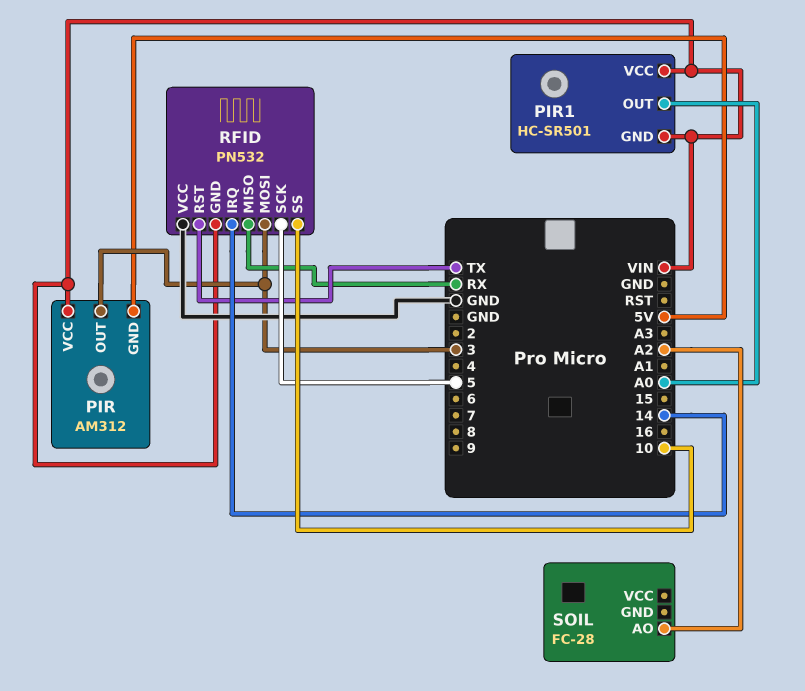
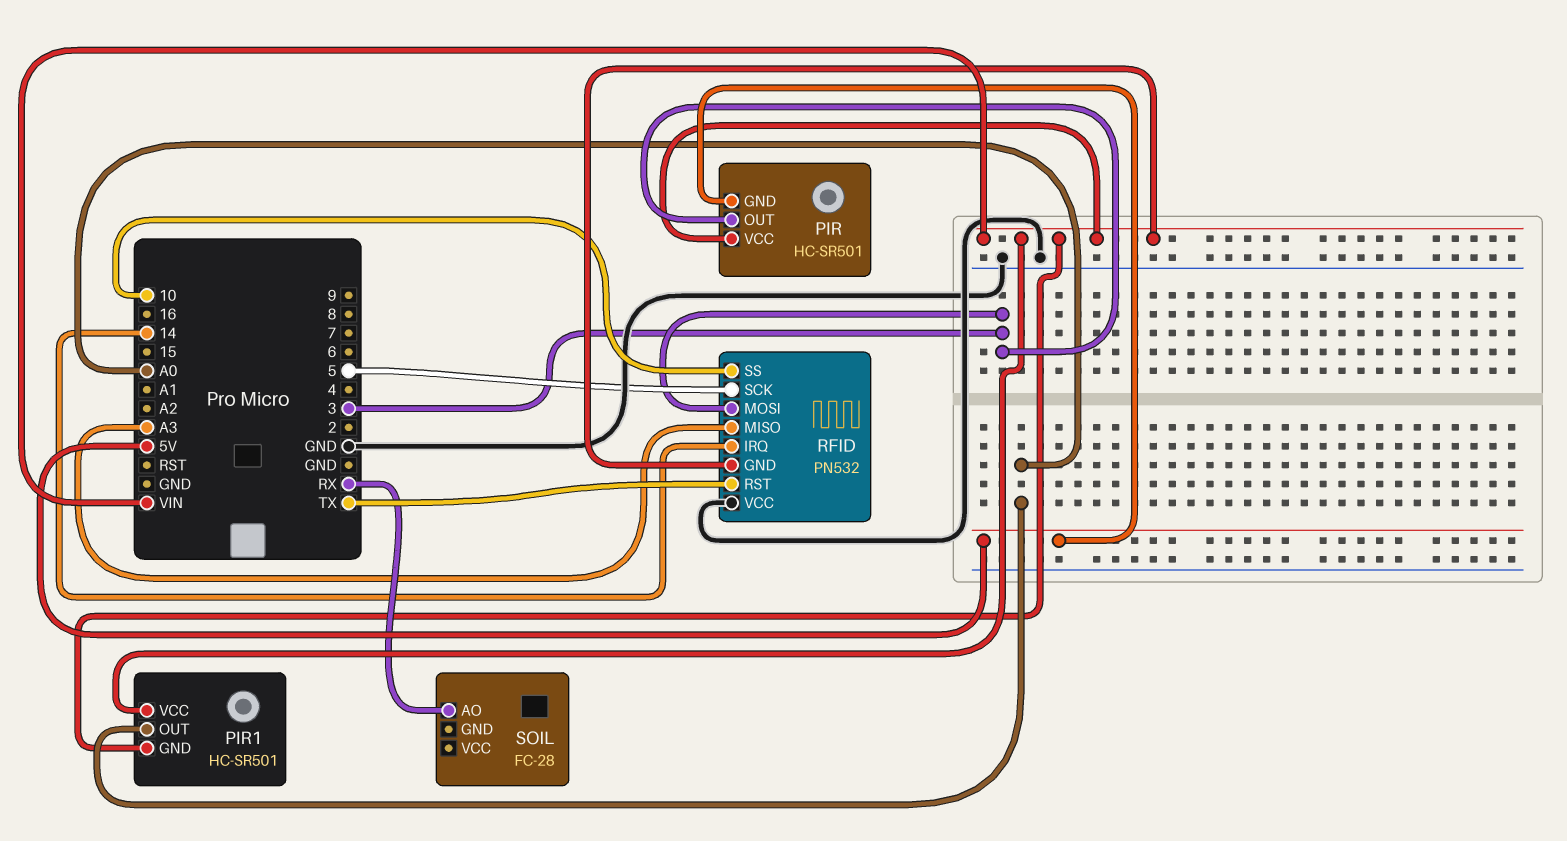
PIR: AM312 -> HC-SR501
RFID pin MISO: RX -> A3
SOIL pin AO: A2 -> RX

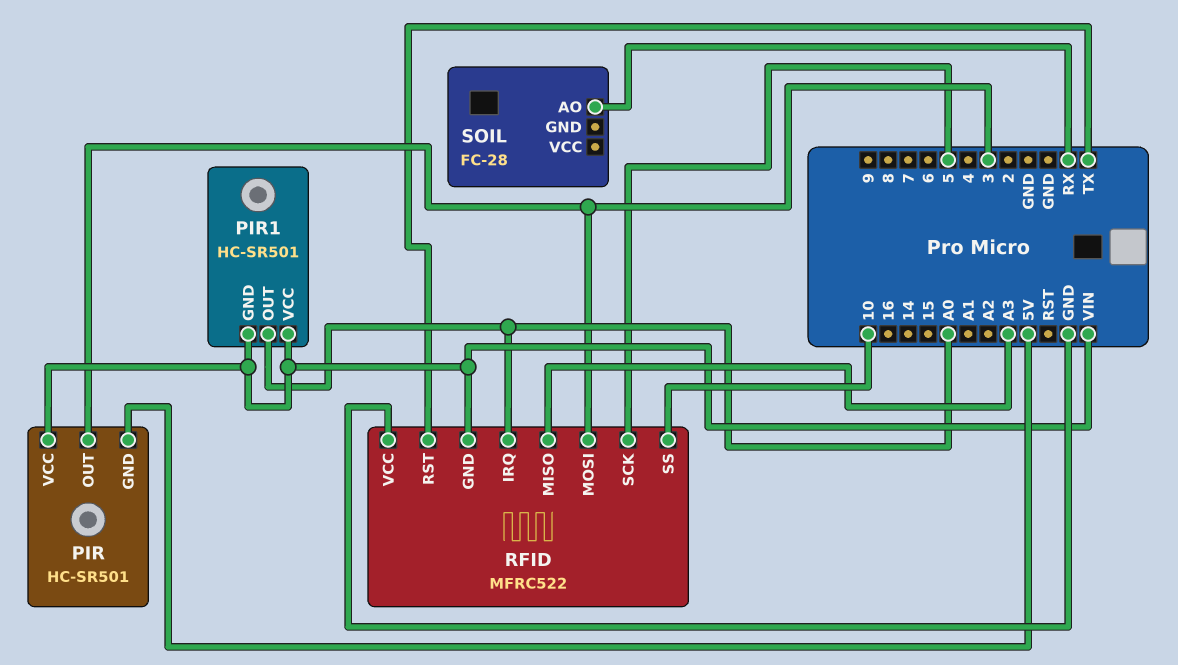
RFID: PN532 -> MFRC522
RFID pin IRQ: 14 -> A0

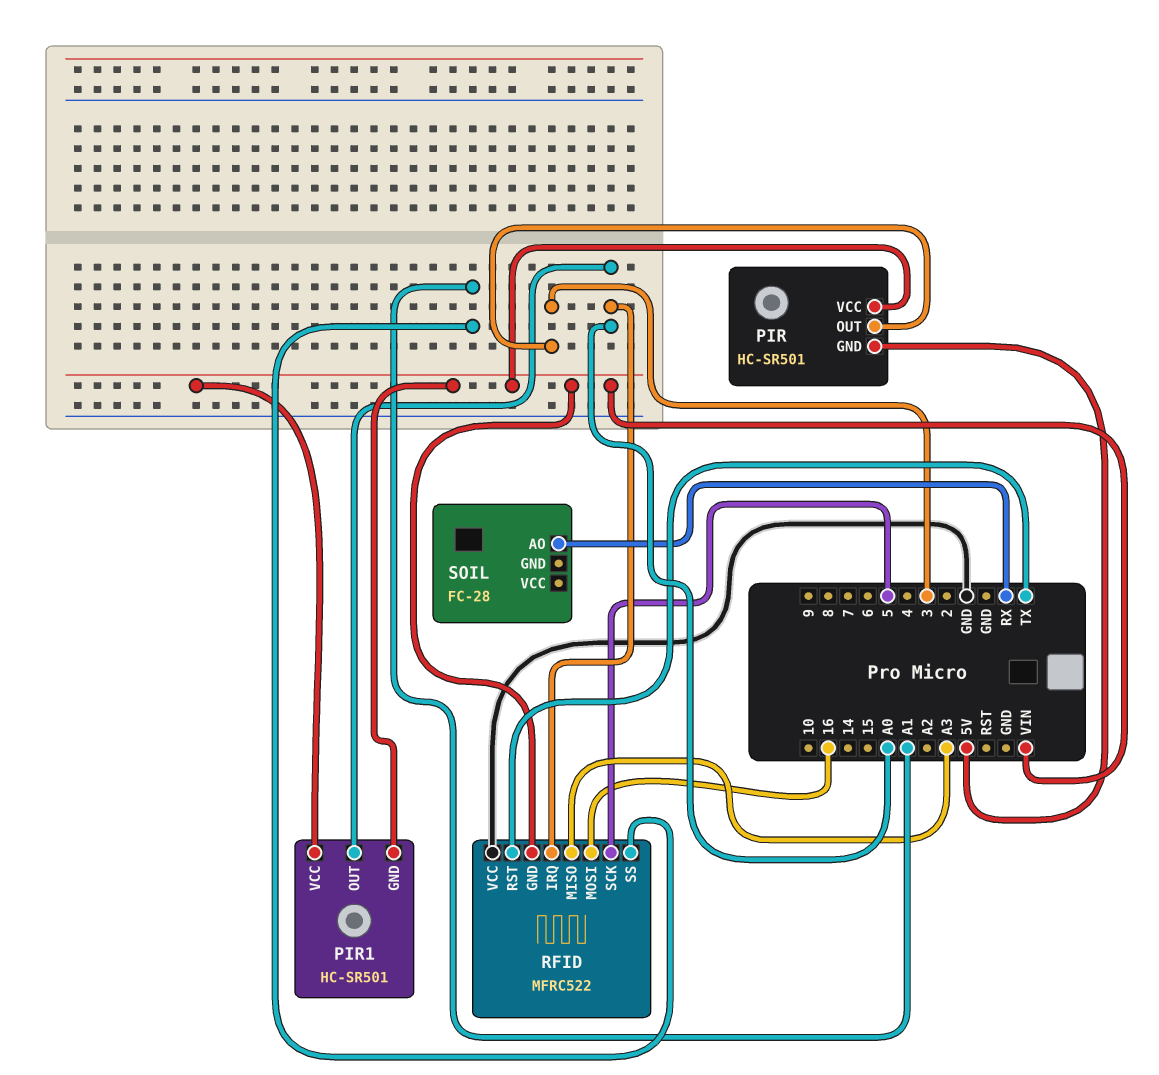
RFID pin MOSI: 3 -> 16
RFID pin SS: 10 -> A1

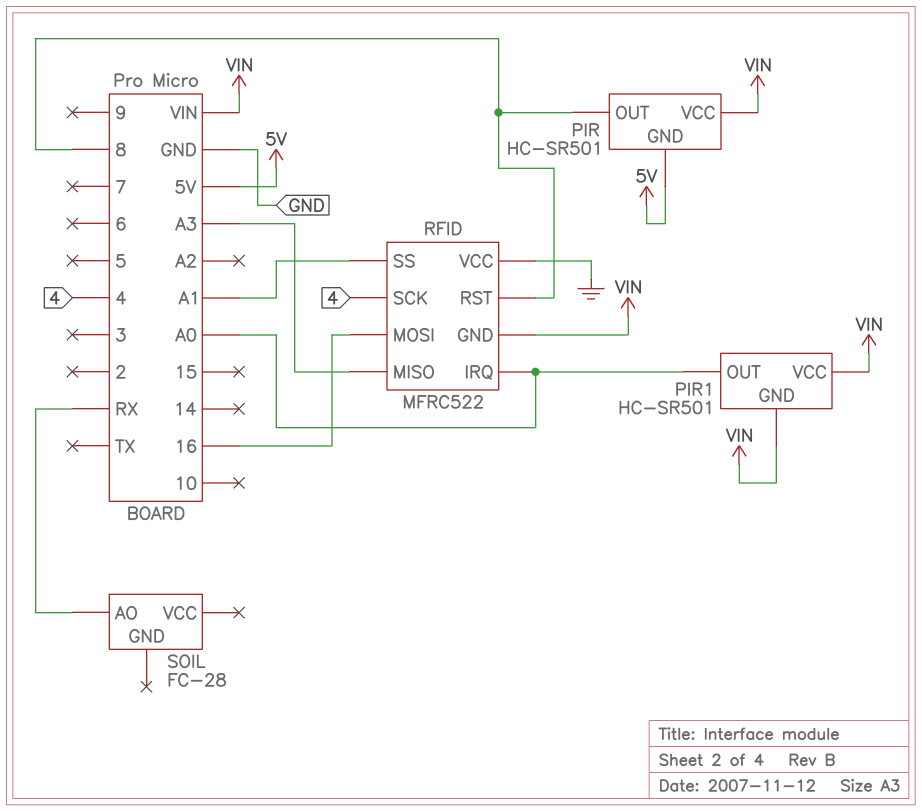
PIR pin OUT: 3 -> 8
RFID pin RST: TX -> 8
RFID pin SCK: 5 -> 4

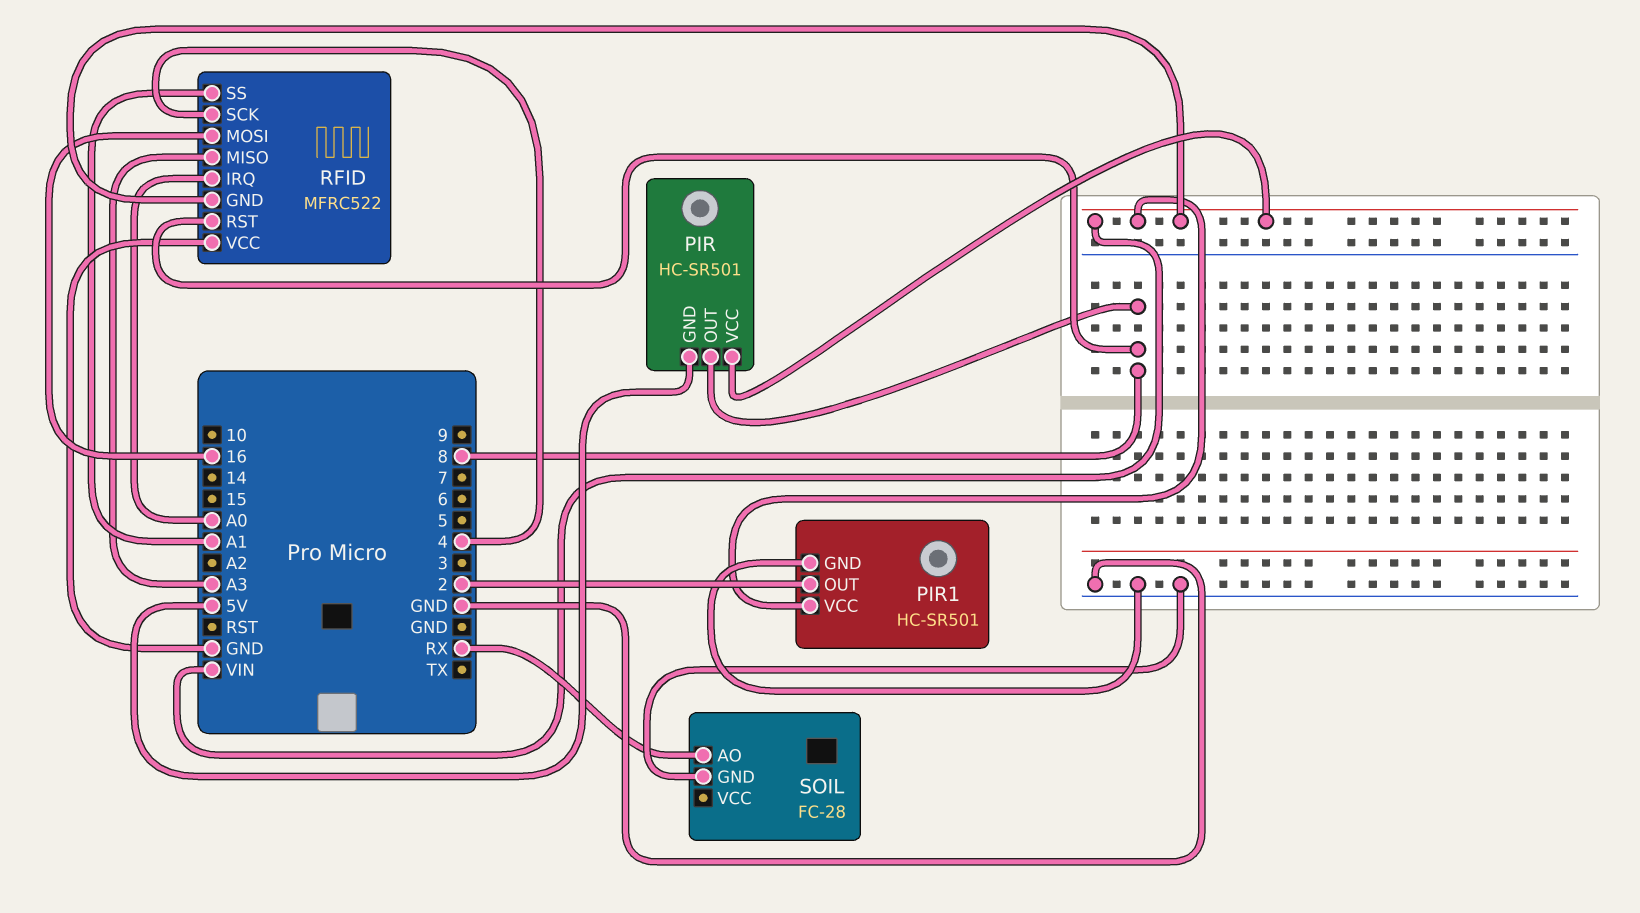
PIR1 pin GND: VIN -> GND
PIR1 pin OUT: A0 -> 2
SOIL pin GND: none -> GND

